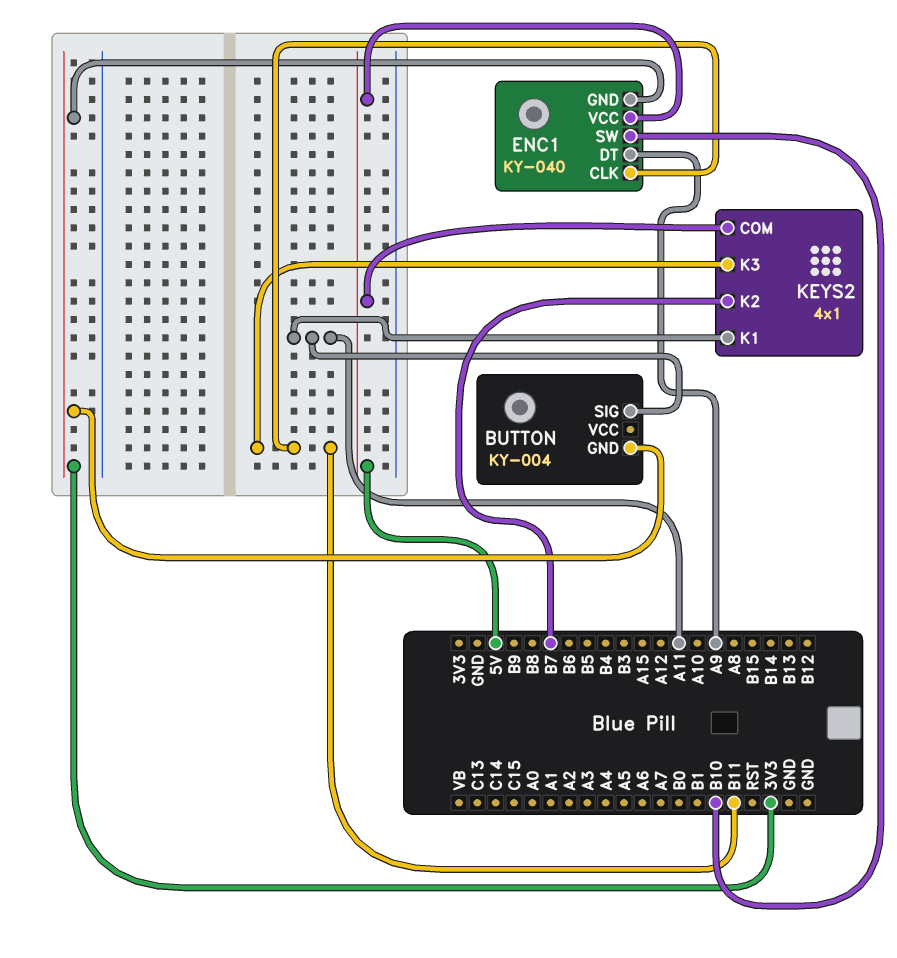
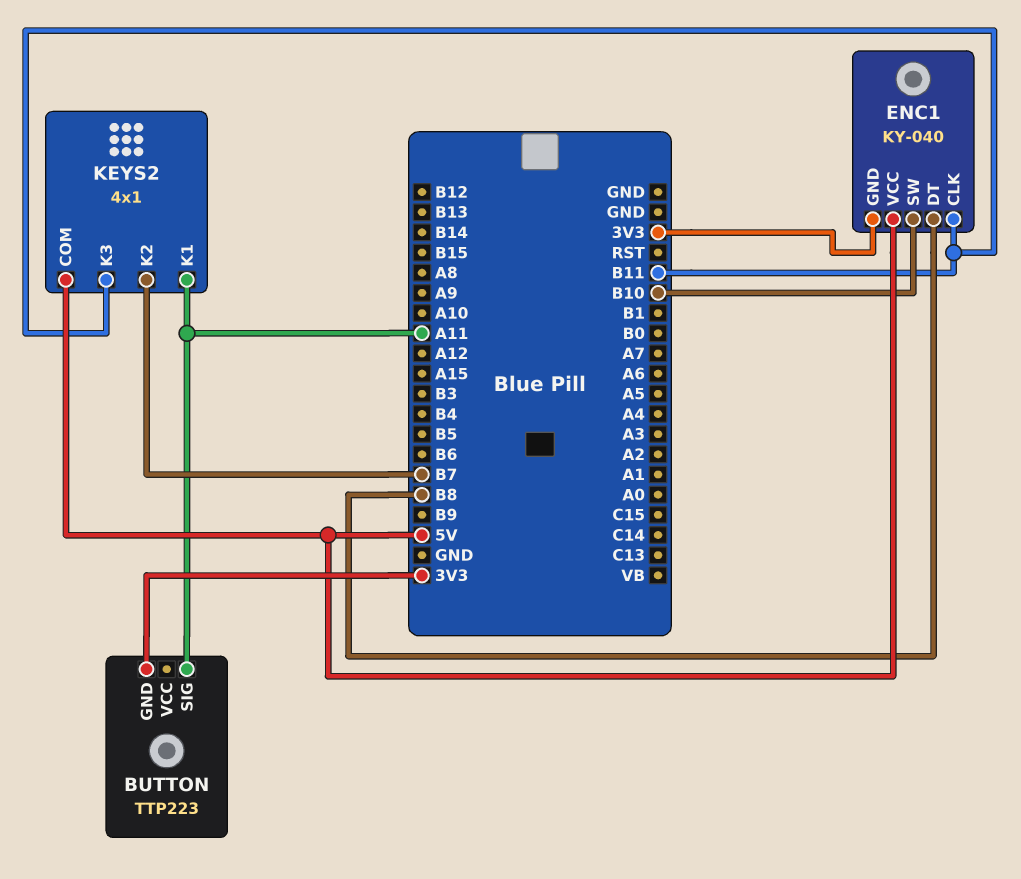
BUTTON: KY-004 -> TTP223
ENC1 pin DT: A9 -> B8

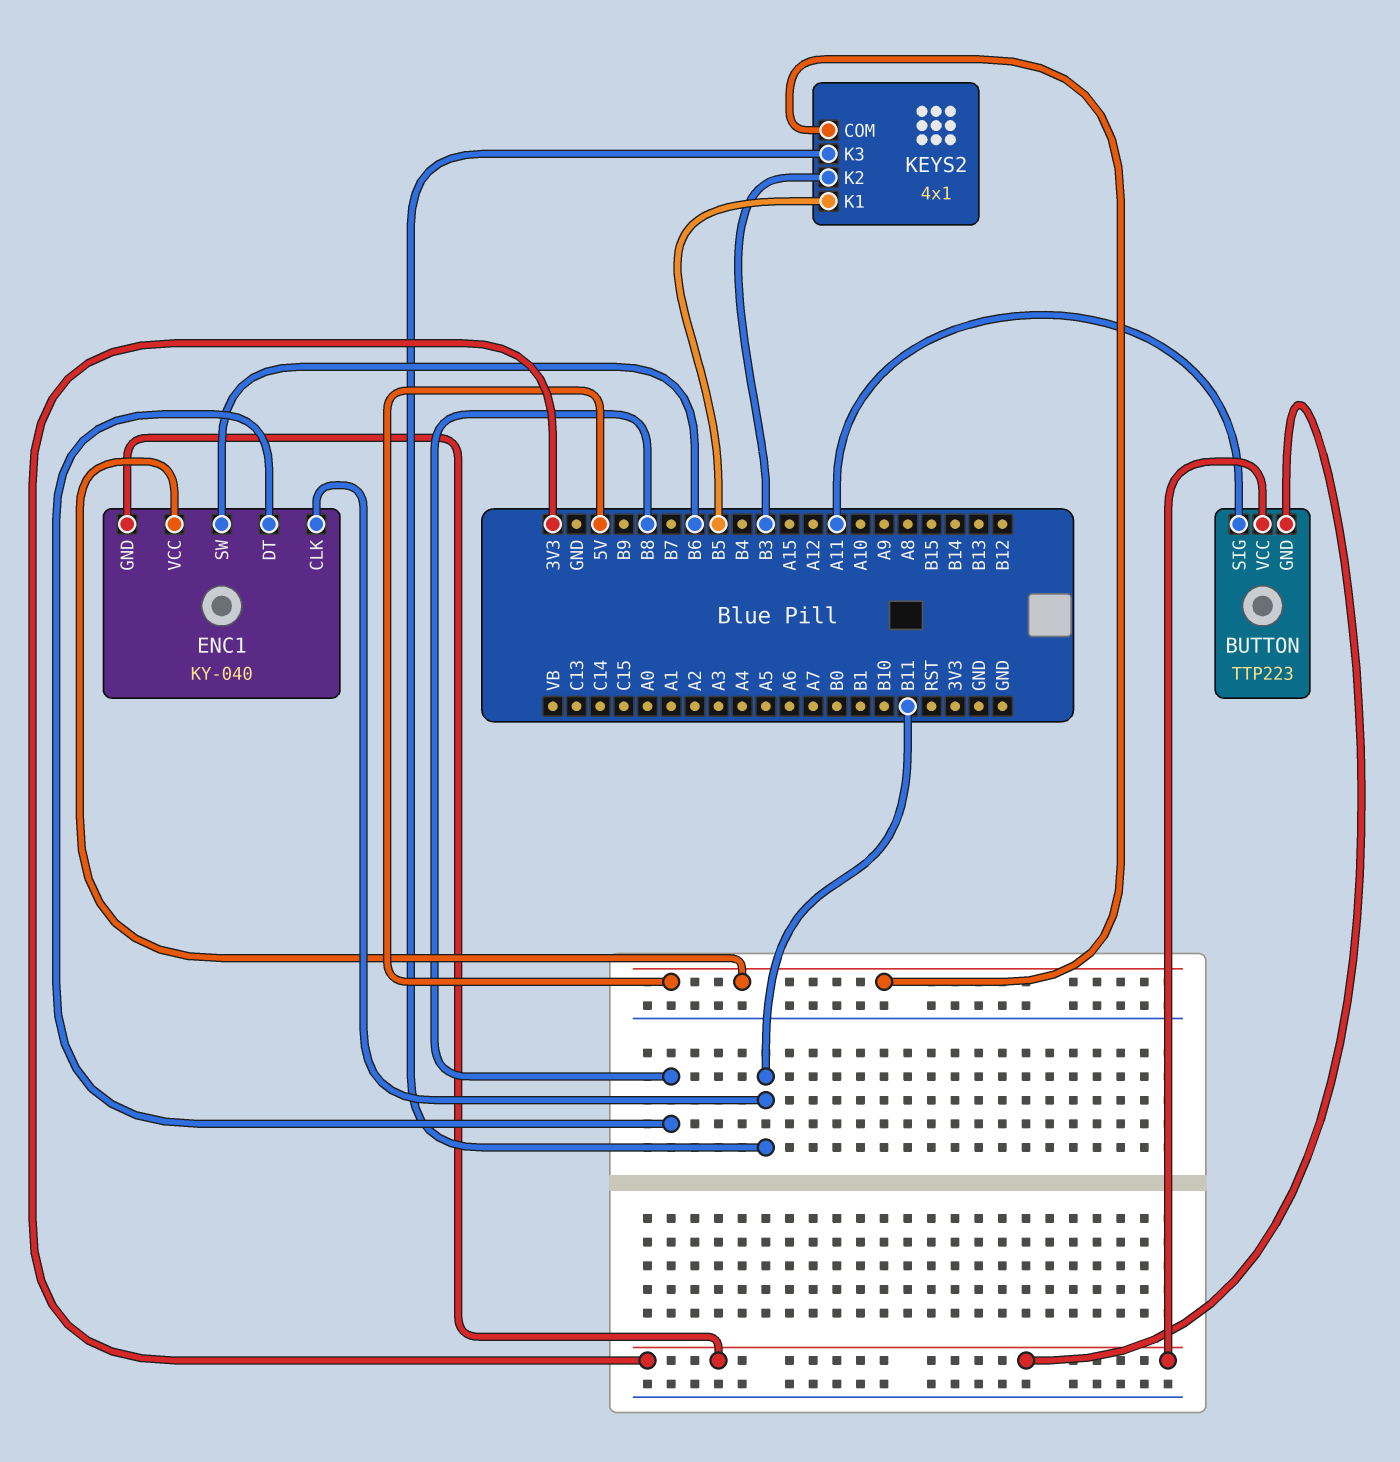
BUTTON pin VCC: none -> 3V3
ENC1 pin SW: B10 -> B6
KEYS2 pin K1: A11 -> B5
KEYS2 pin K2: B7 -> B3

